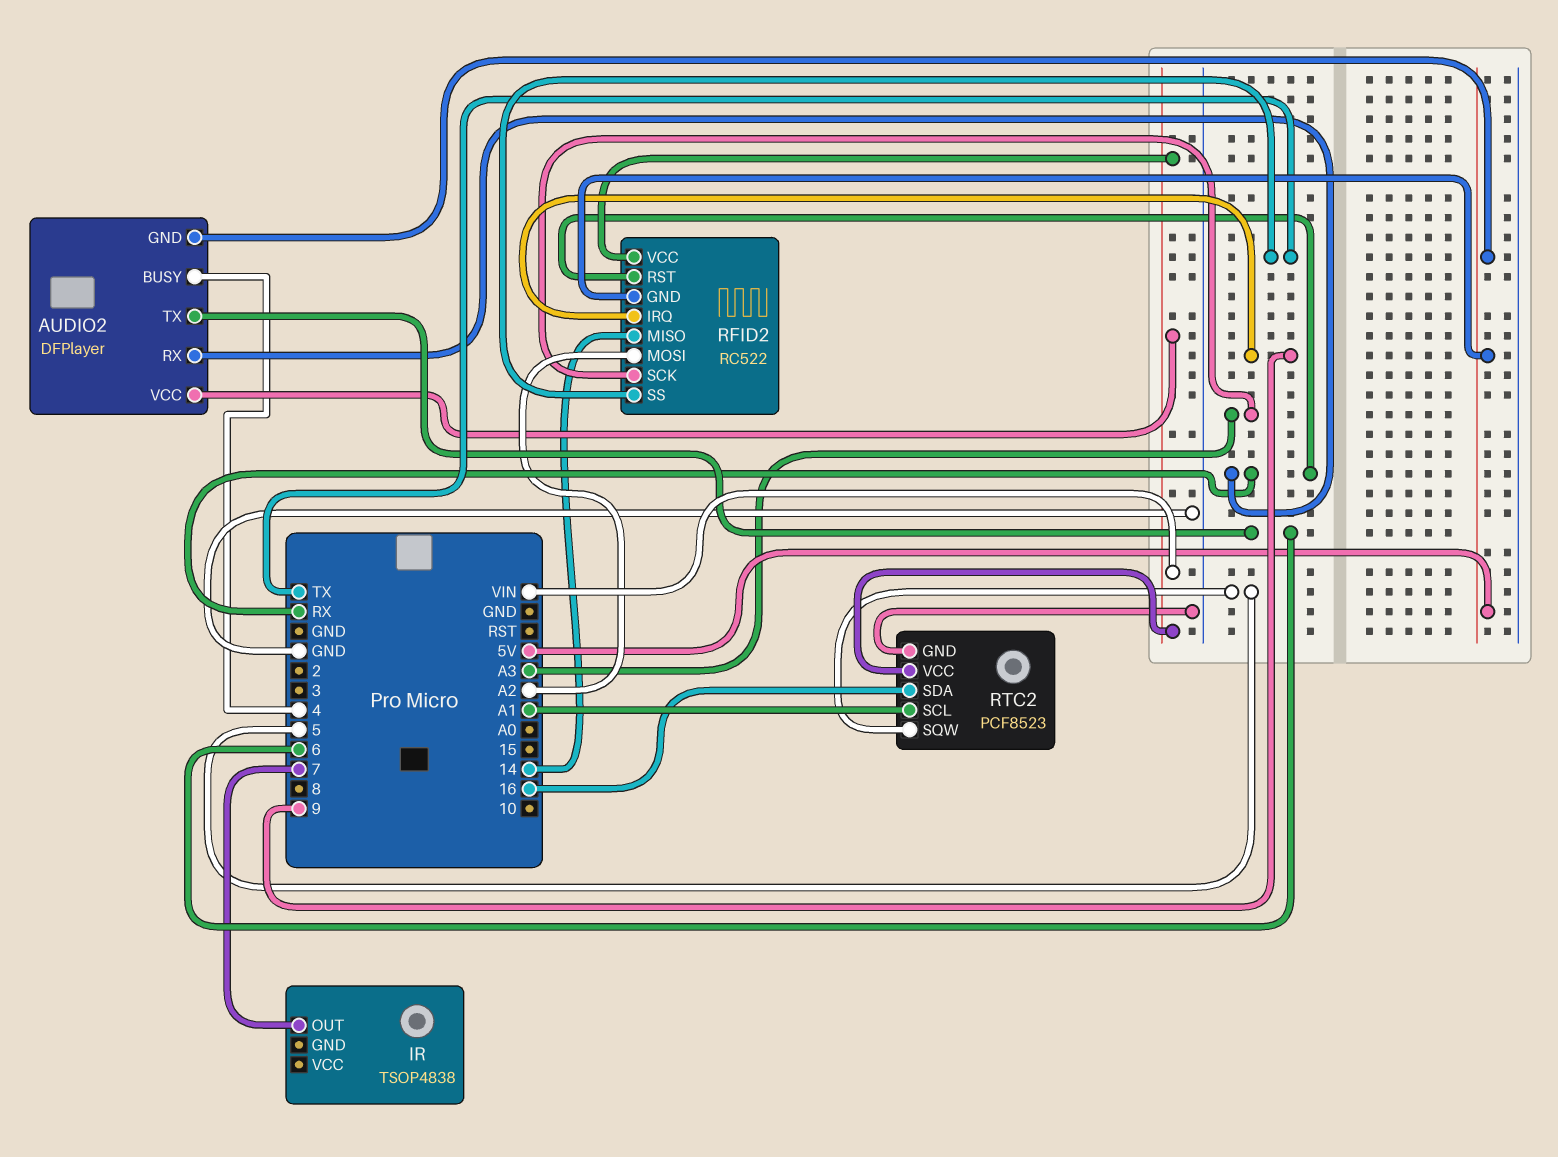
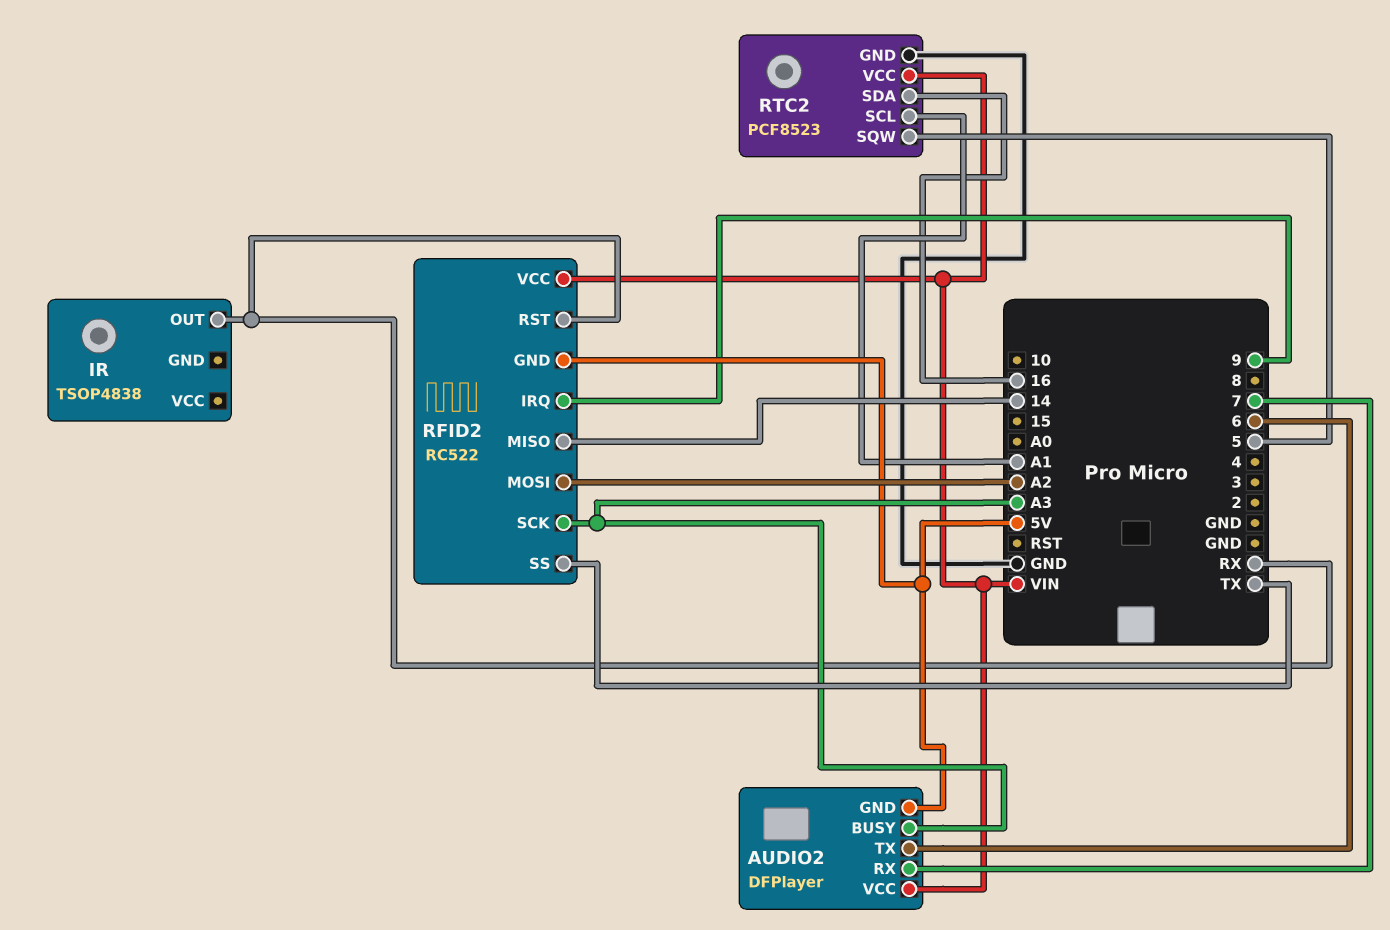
AUDIO2 pin BUSY: 4 -> A3
AUDIO2 pin RX: RX -> 7
IR pin OUT: 7 -> RX

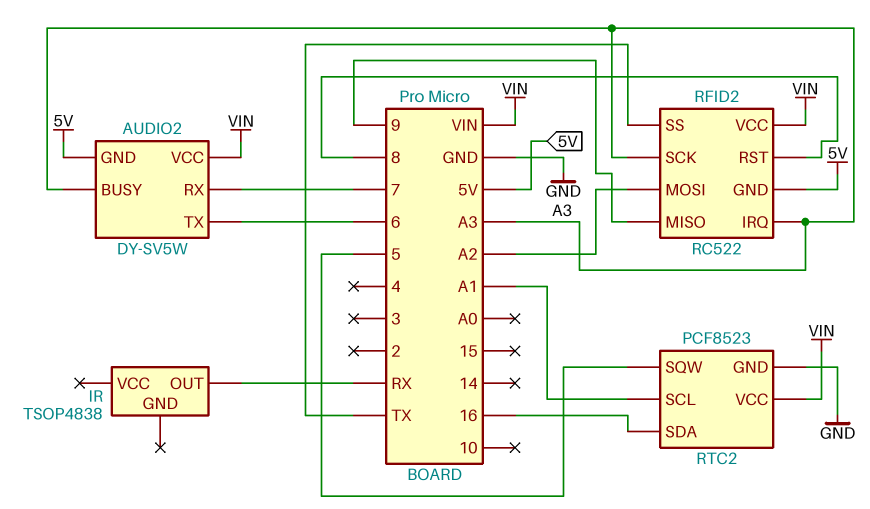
AUDIO2: DFPlayer -> DY-SV5W
RFID2 pin IRQ: 9 -> A3
RFID2 pin MISO: 14 -> 9
RFID2 pin RST: RX -> 8

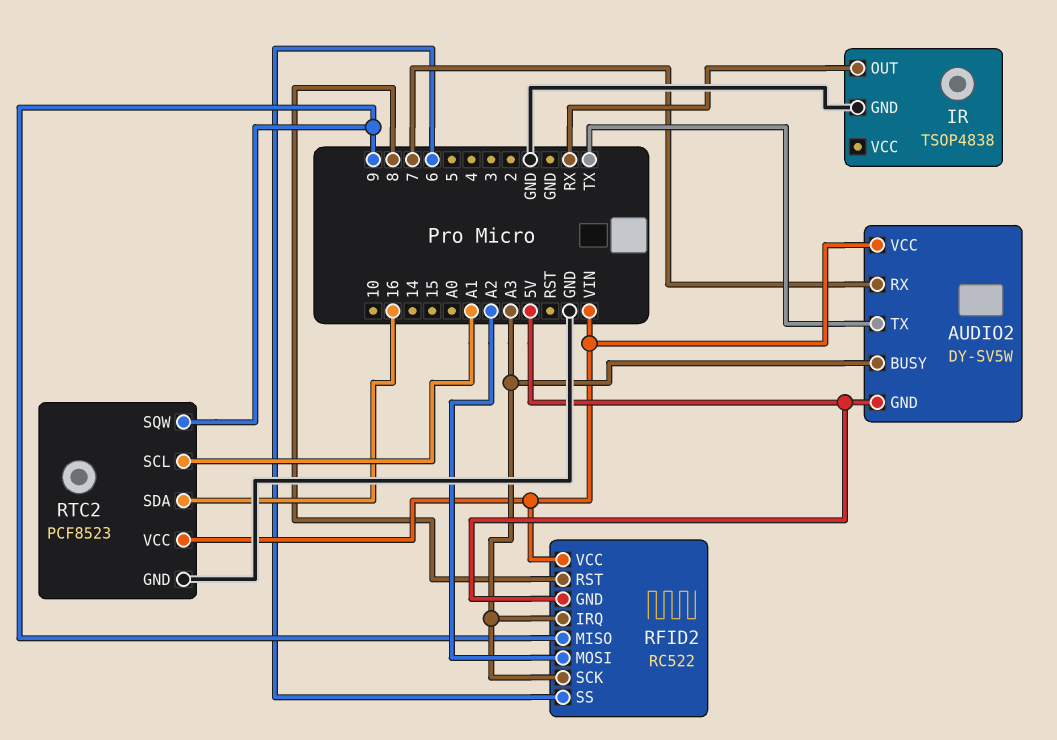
AUDIO2 pin TX: 6 -> TX
IR pin GND: none -> GND
RFID2 pin SS: TX -> 6
RTC2 pin SQW: 5 -> 9

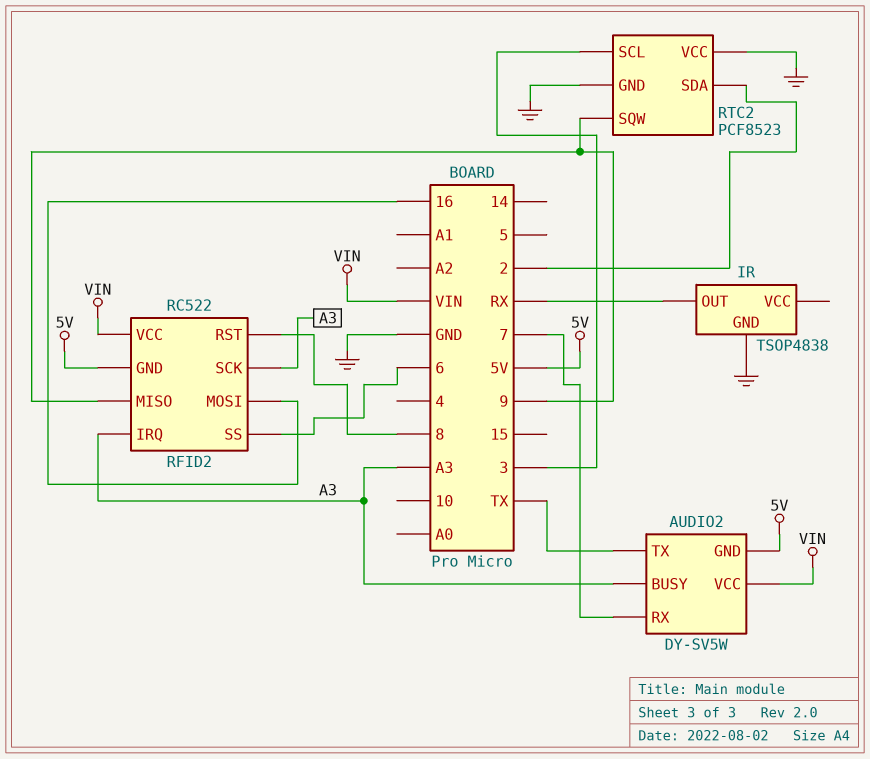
RFID2 pin MOSI: A2 -> 16
RTC2 pin SCL: A1 -> 3
RTC2 pin SDA: 16 -> 2
RTC2 pin VCC: VIN -> GND

